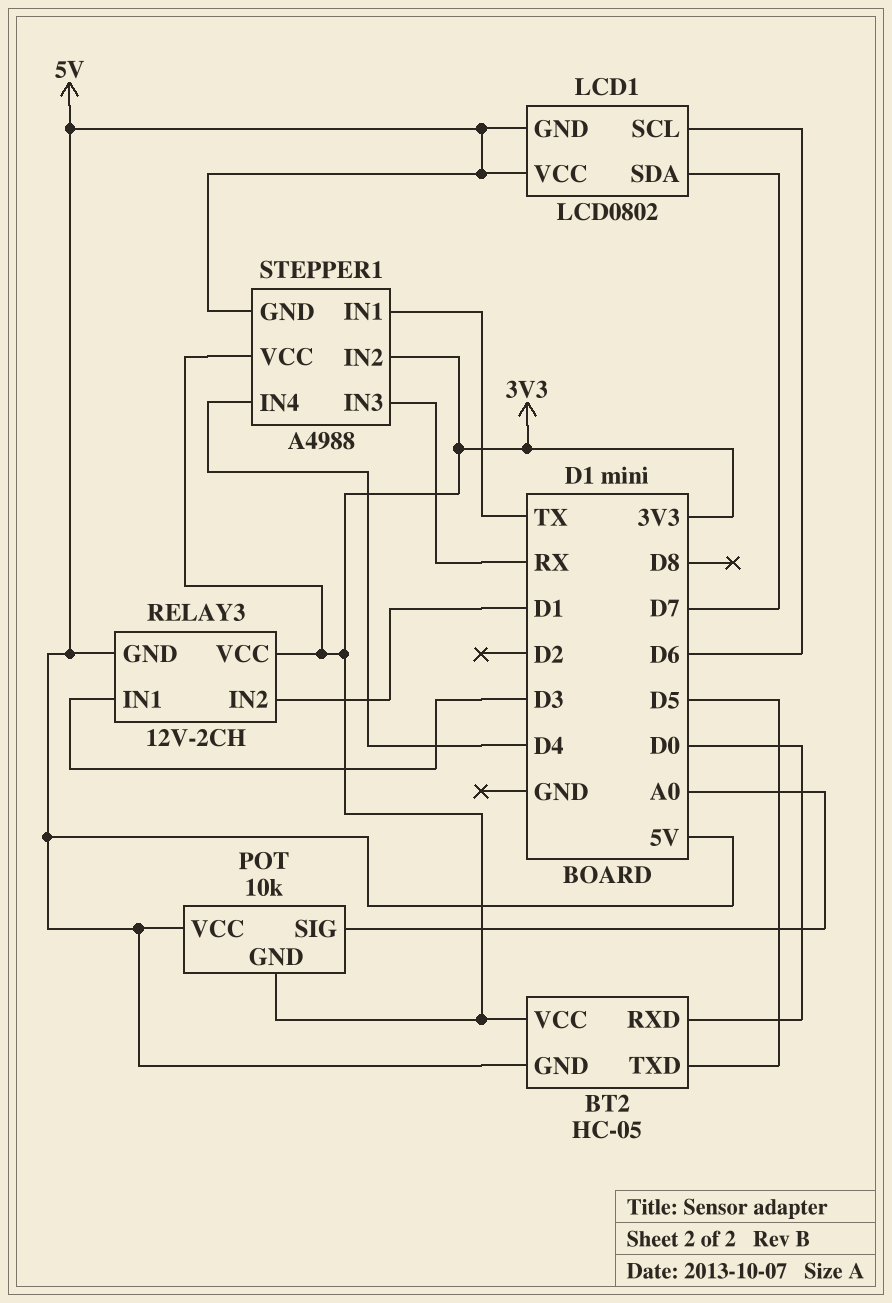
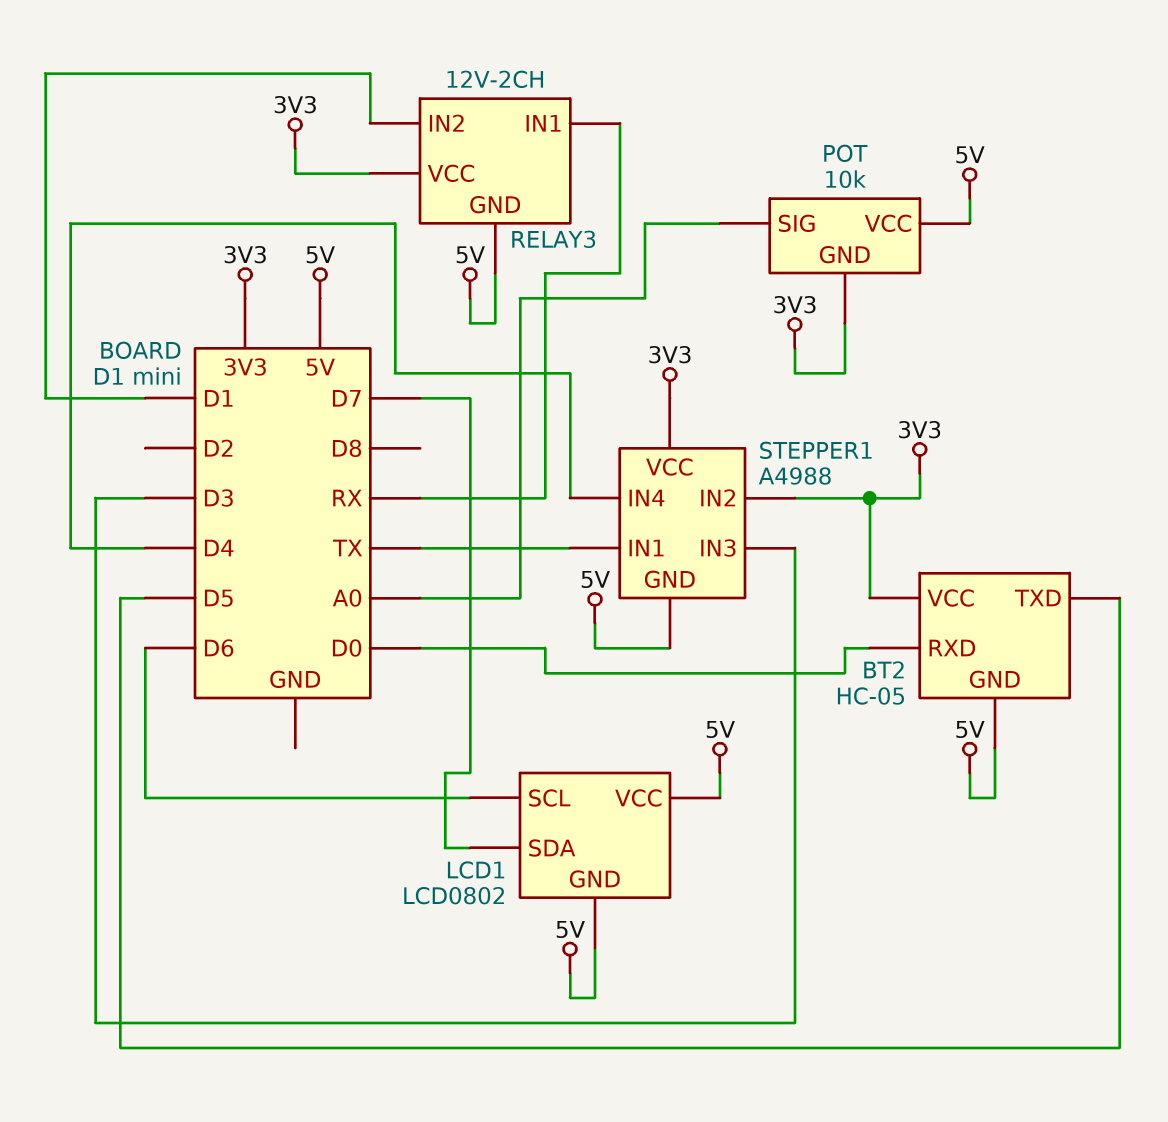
RELAY3 pin IN1: D3 -> RX
STEPPER1 pin IN3: RX -> D3

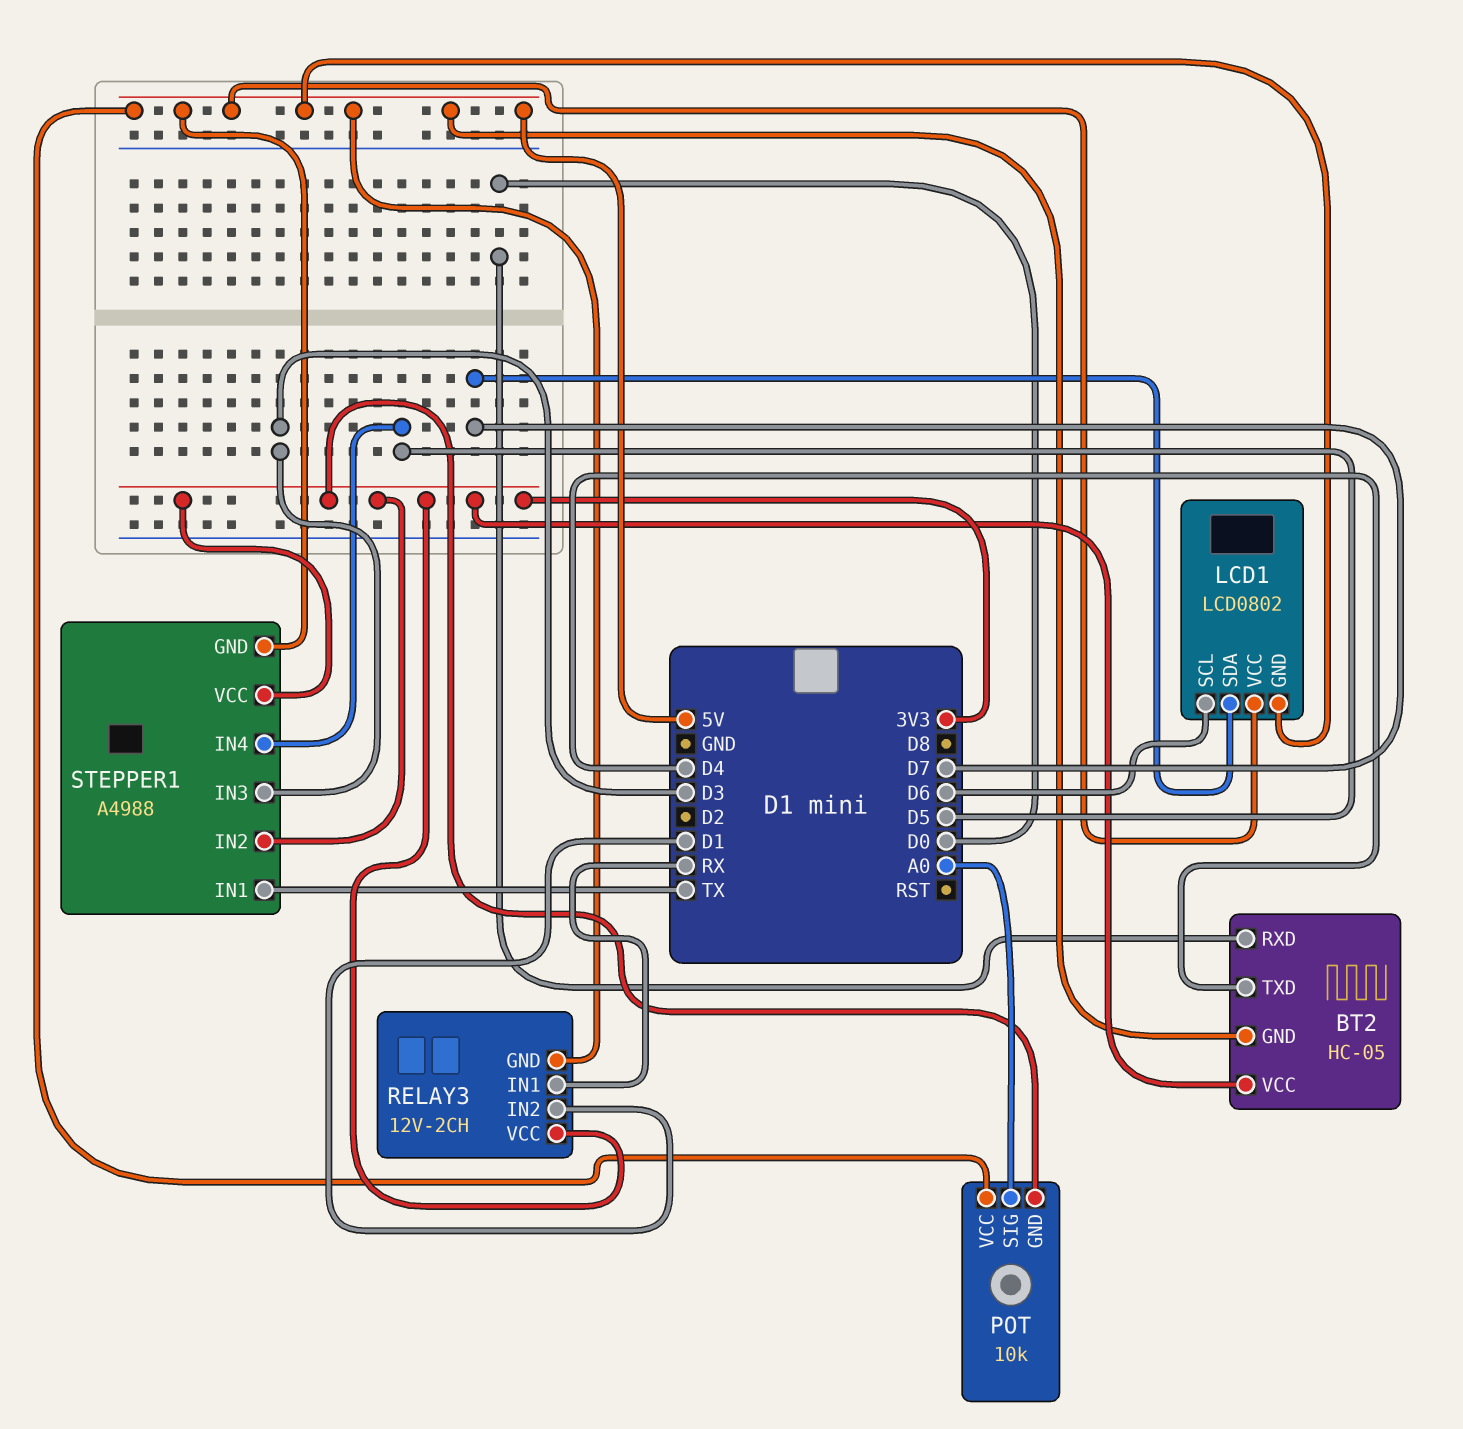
BT2 pin TXD: D5 -> D4
STEPPER1 pin IN4: D4 -> D5

